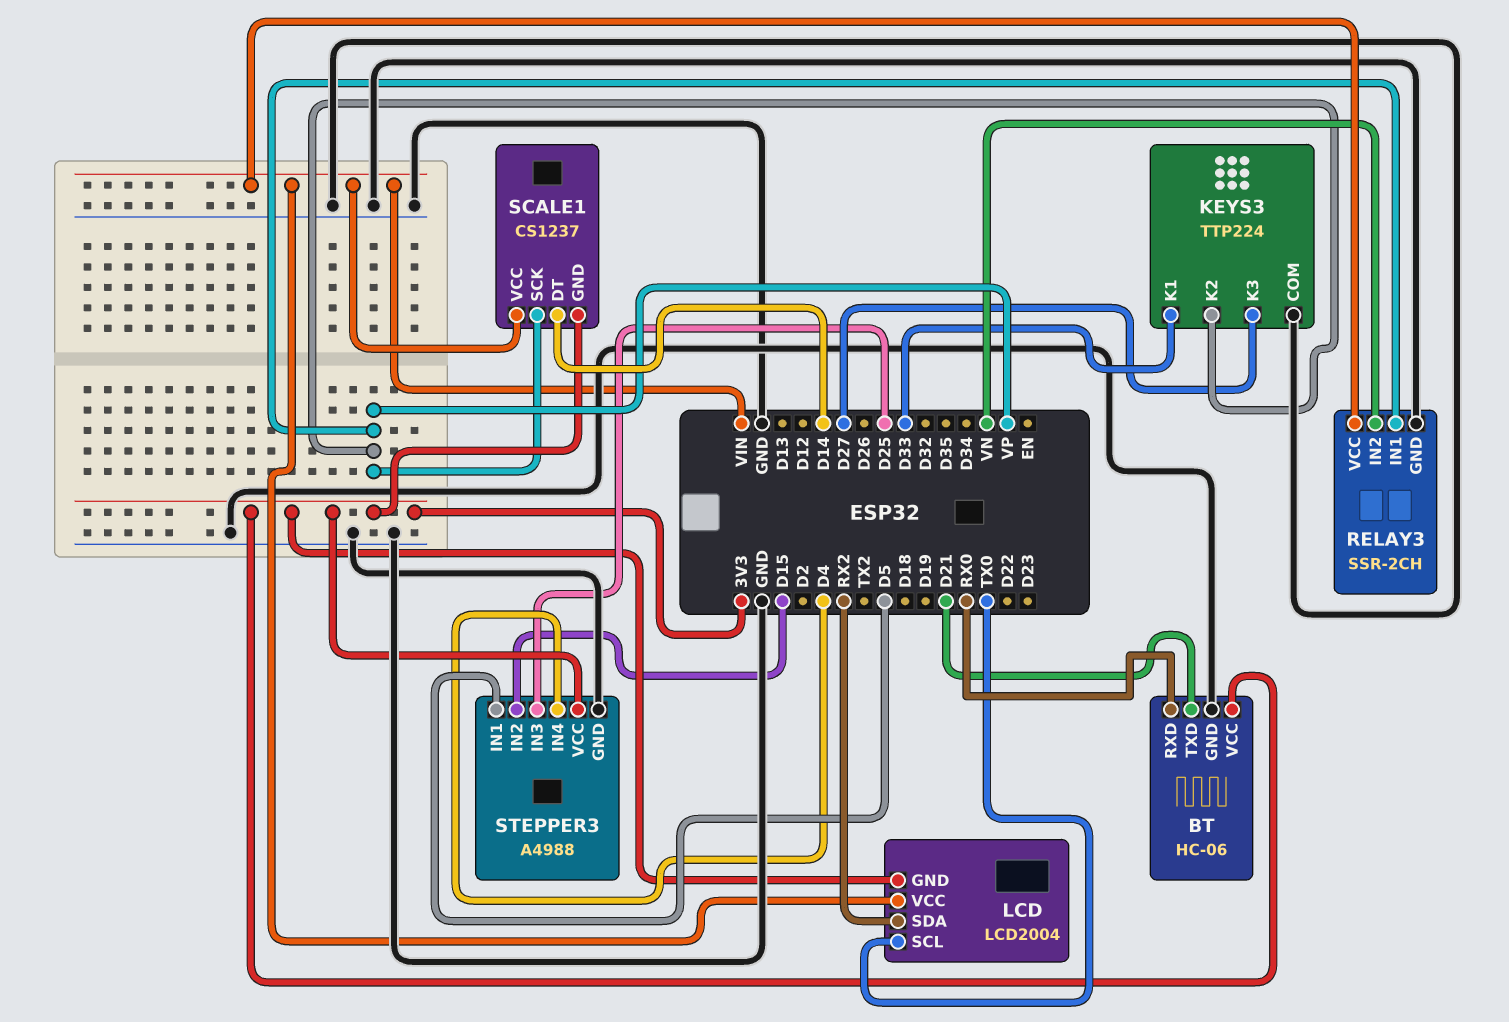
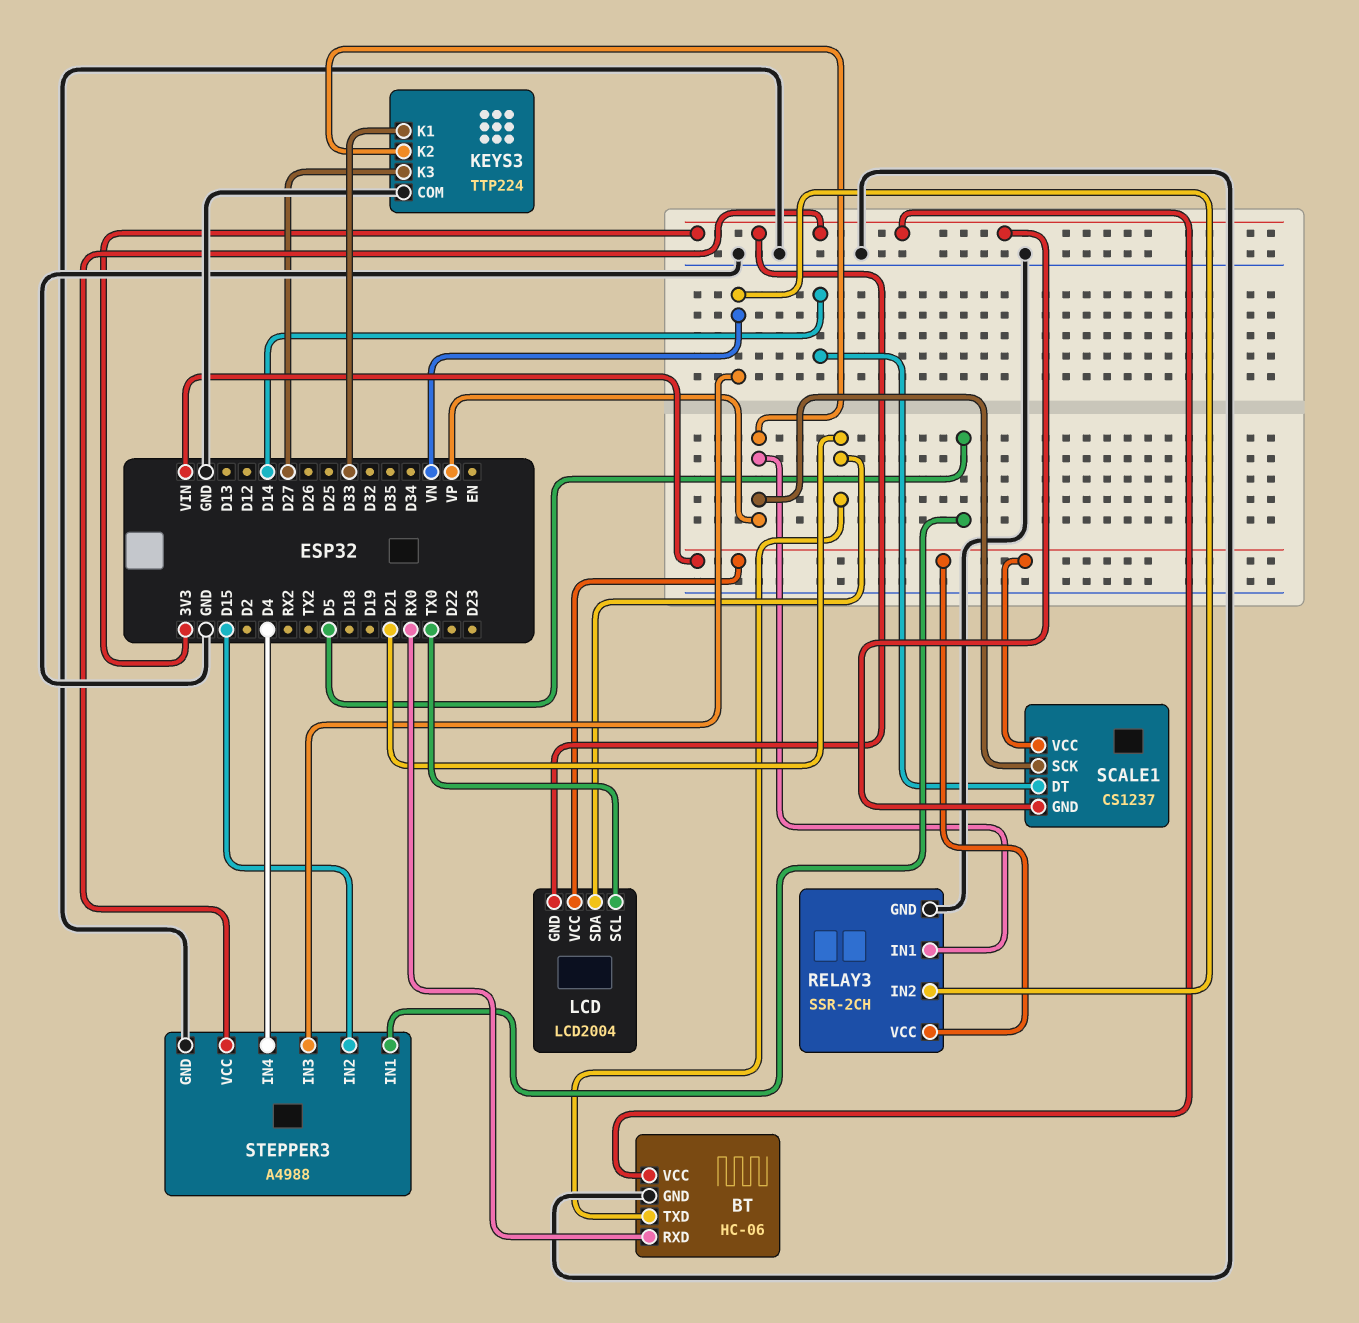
LCD pin SDA: RX2 -> D21
STEPPER3 pin IN3: D25 -> VN

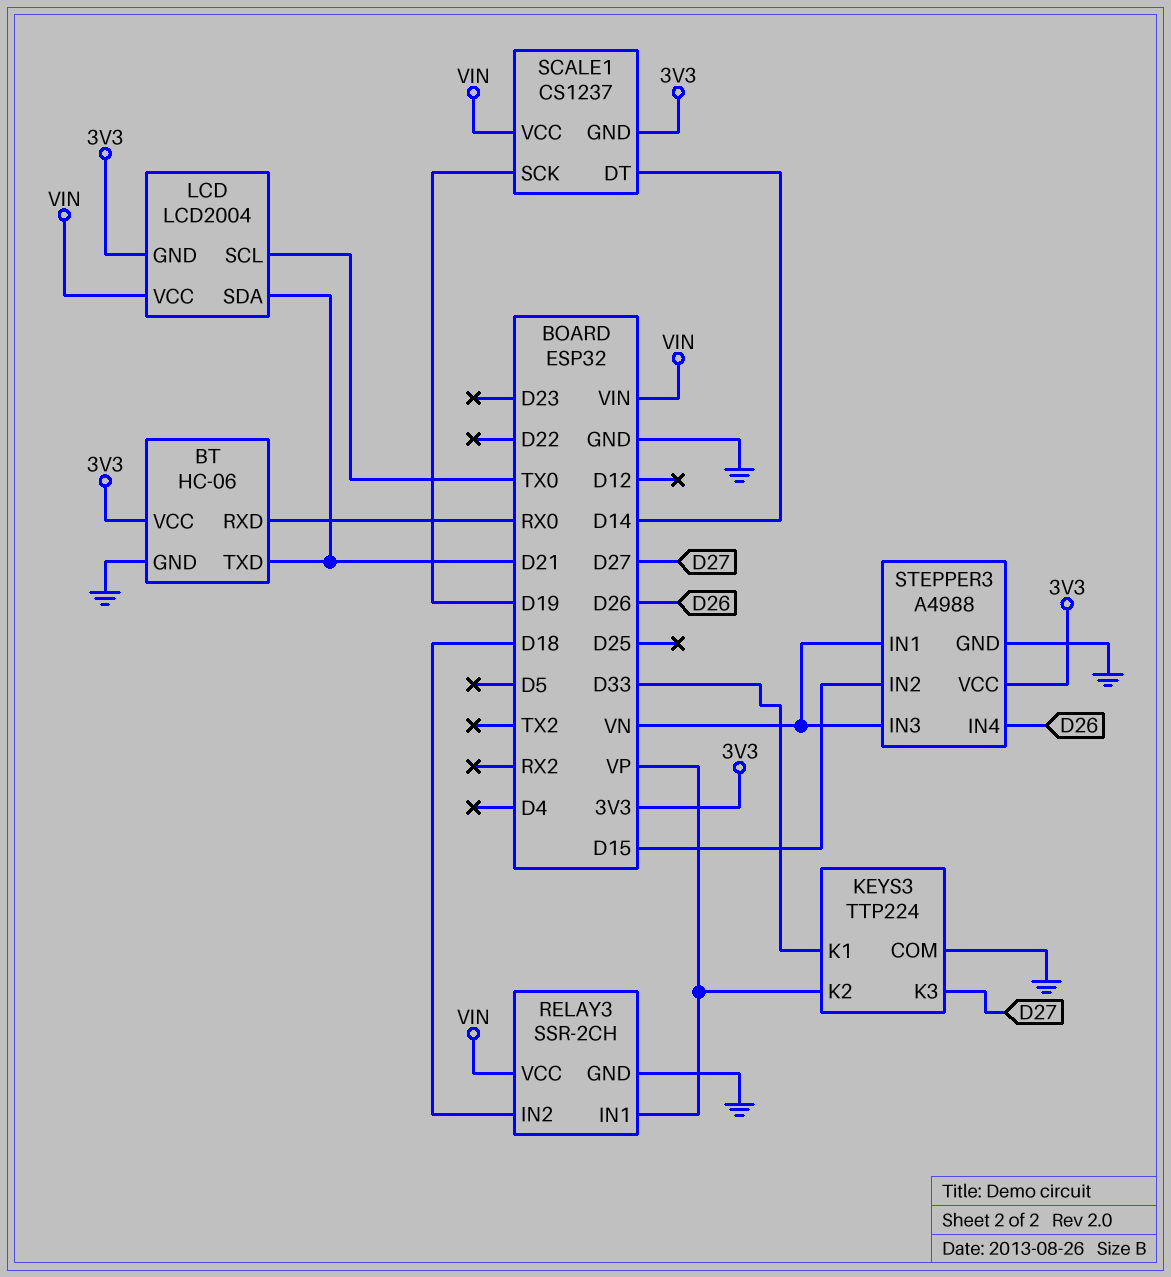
RELAY3 pin IN2: VN -> D18
SCALE1 pin SCK: VP -> D19
STEPPER3 pin IN1: D5 -> VN
STEPPER3 pin IN4: D4 -> D26

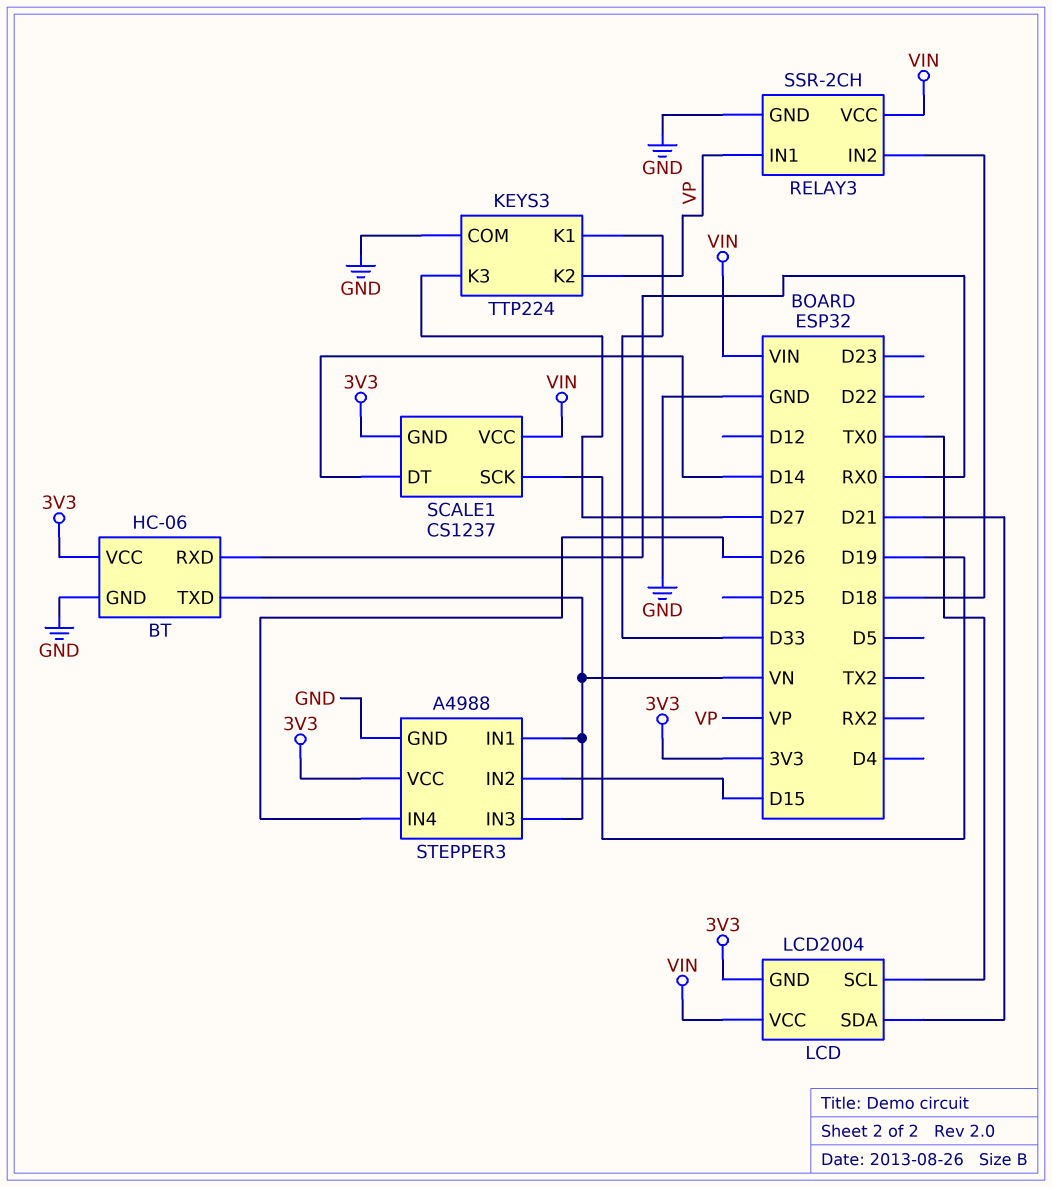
BT pin TXD: D21 -> VN

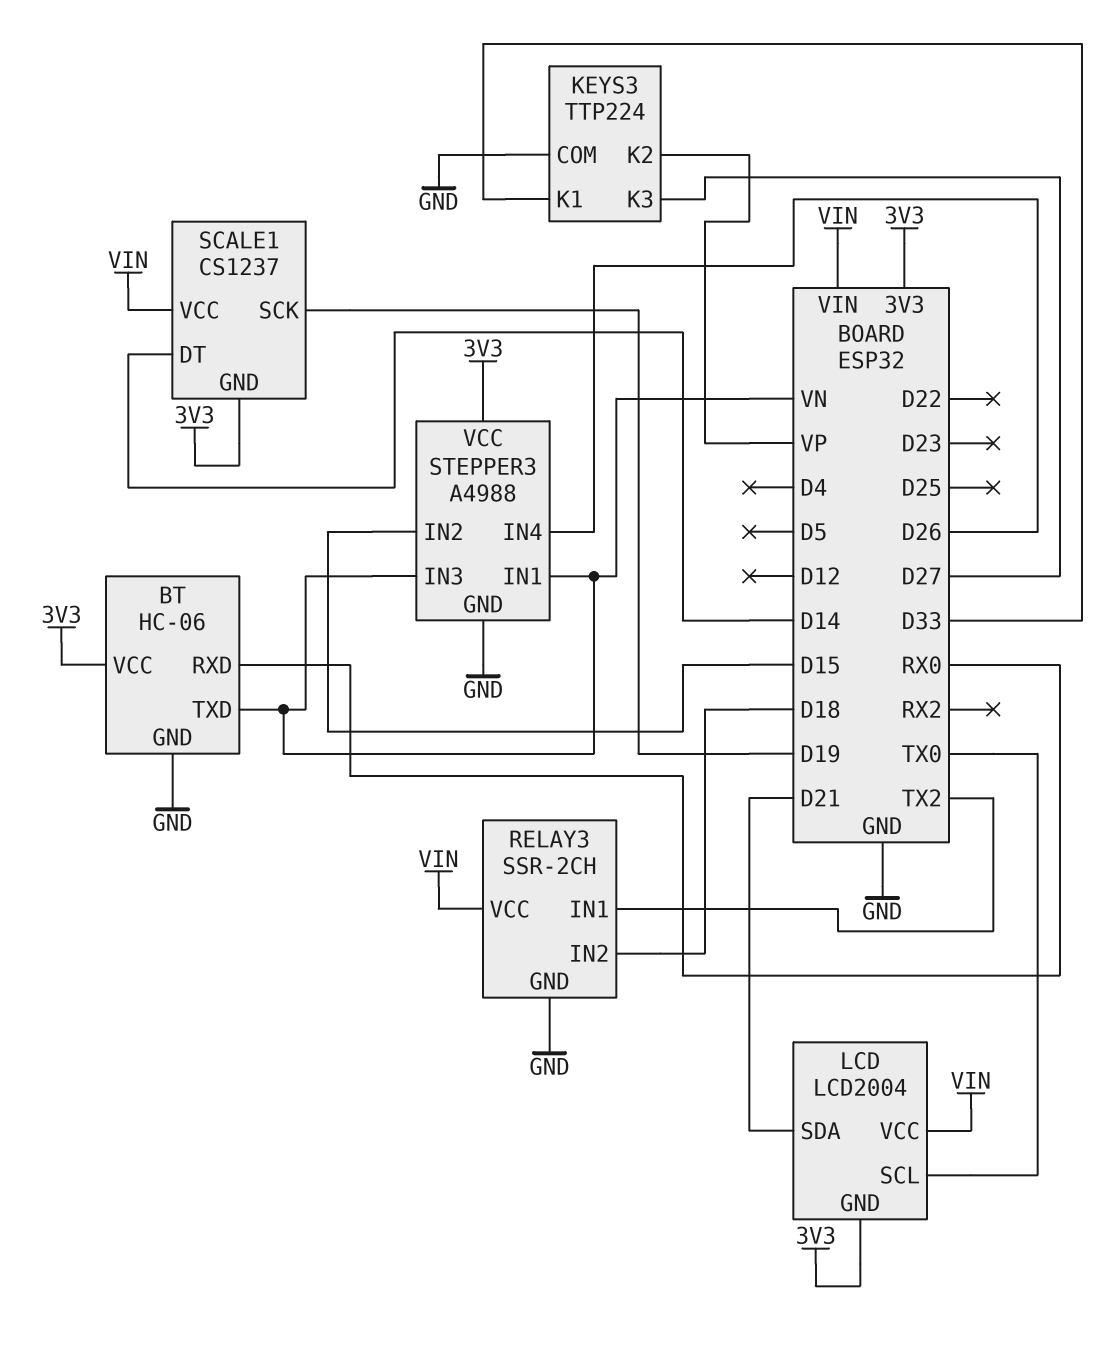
RELAY3 pin IN1: VP -> TX2

